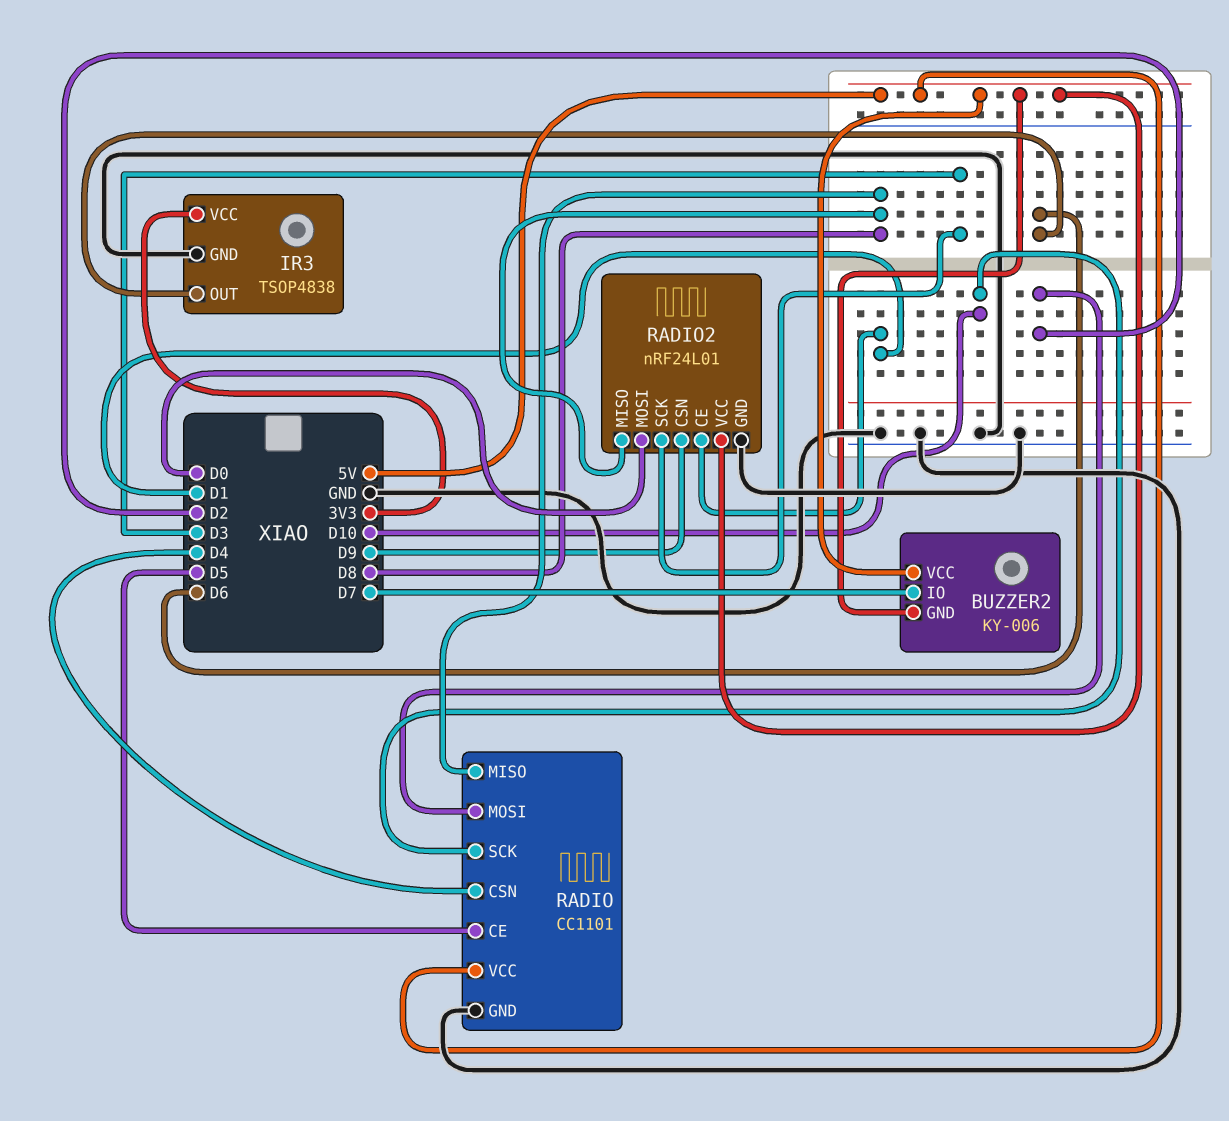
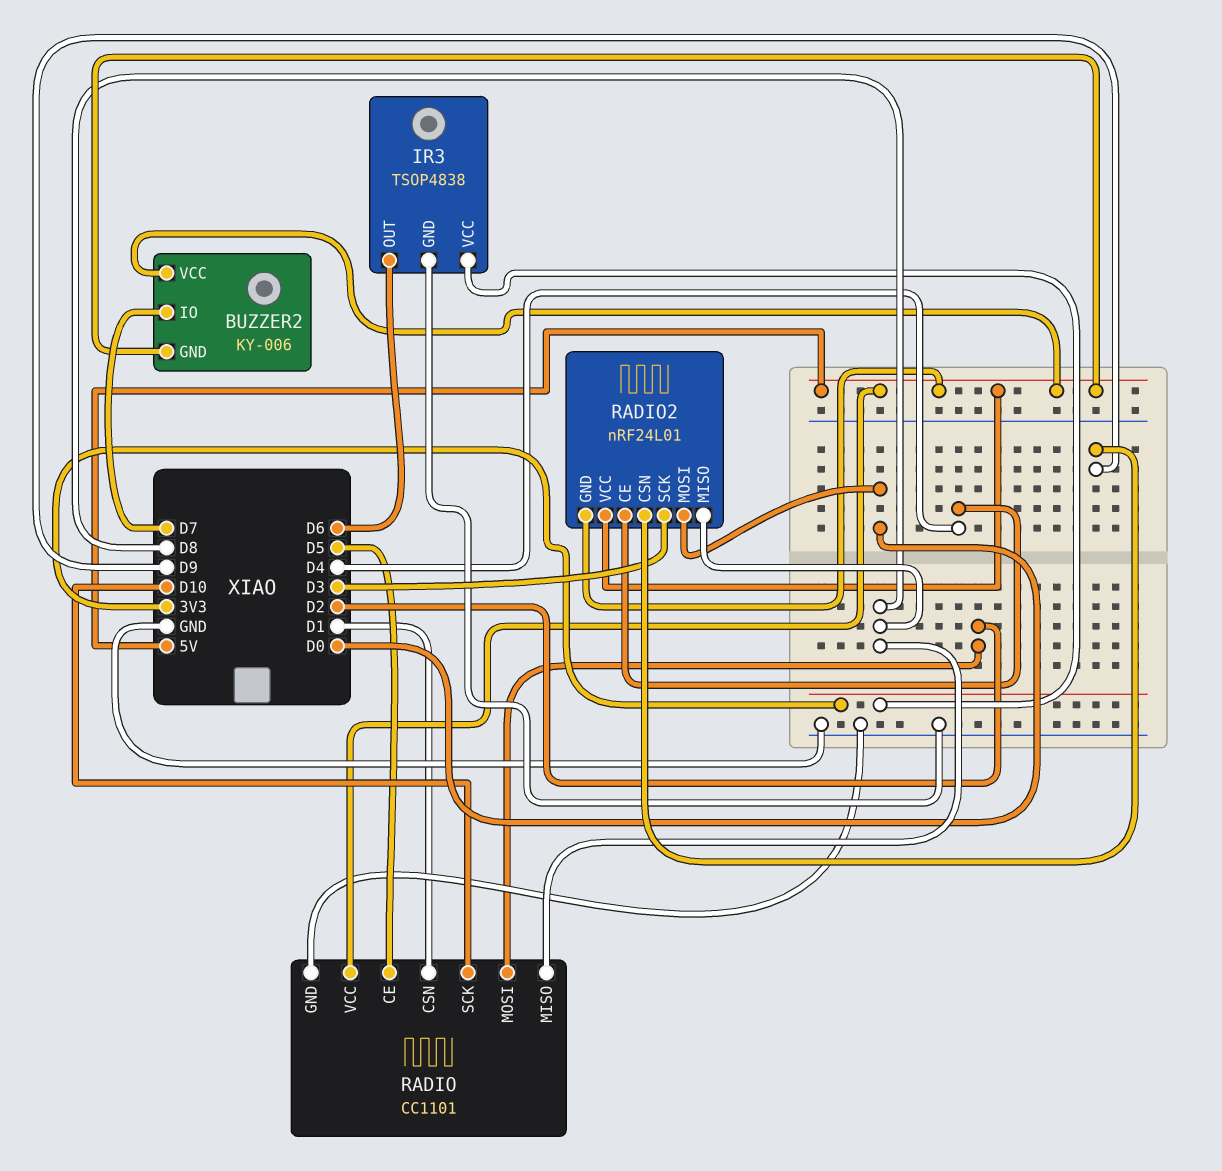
RADIO pin CSN: D4 -> D1
RADIO2 pin CE: D1 -> D4
RADIO2 pin GND: GND -> 5V

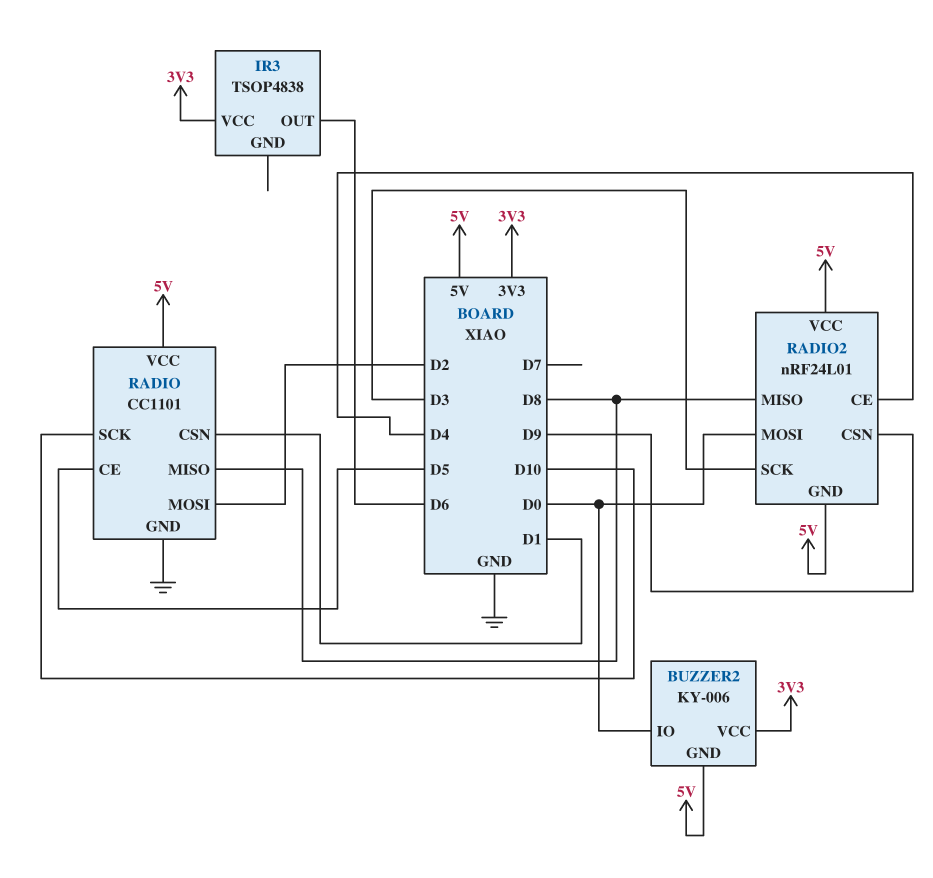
BUZZER2 pin IO: D7 -> D0
BUZZER2 pin VCC: 5V -> 3V3
IR3 pin GND: GND -> none

